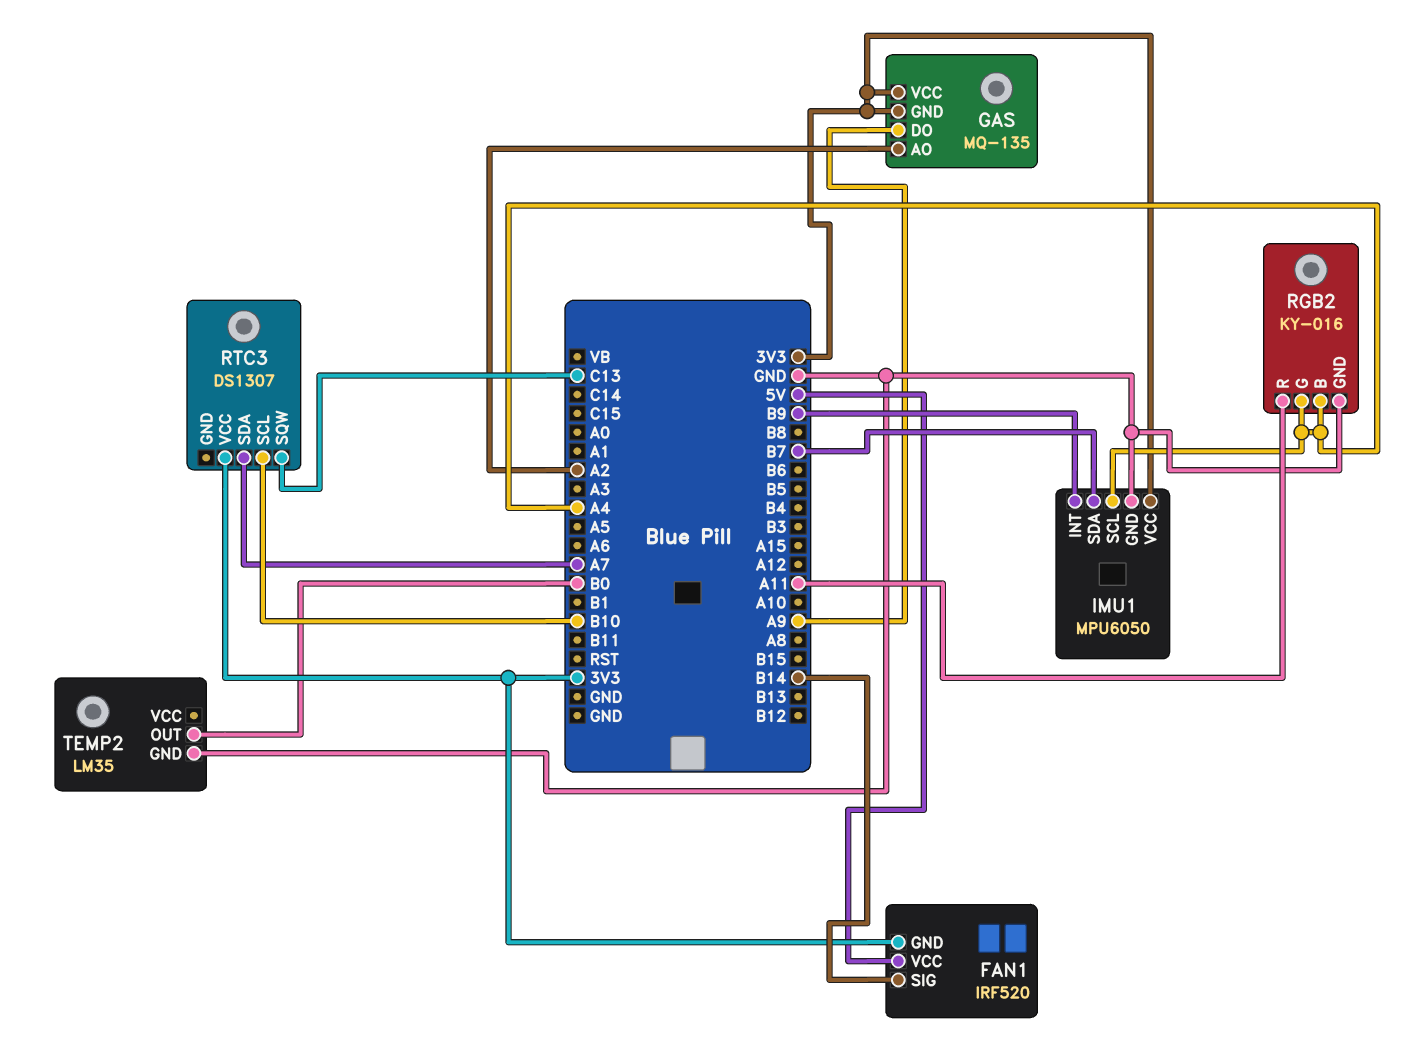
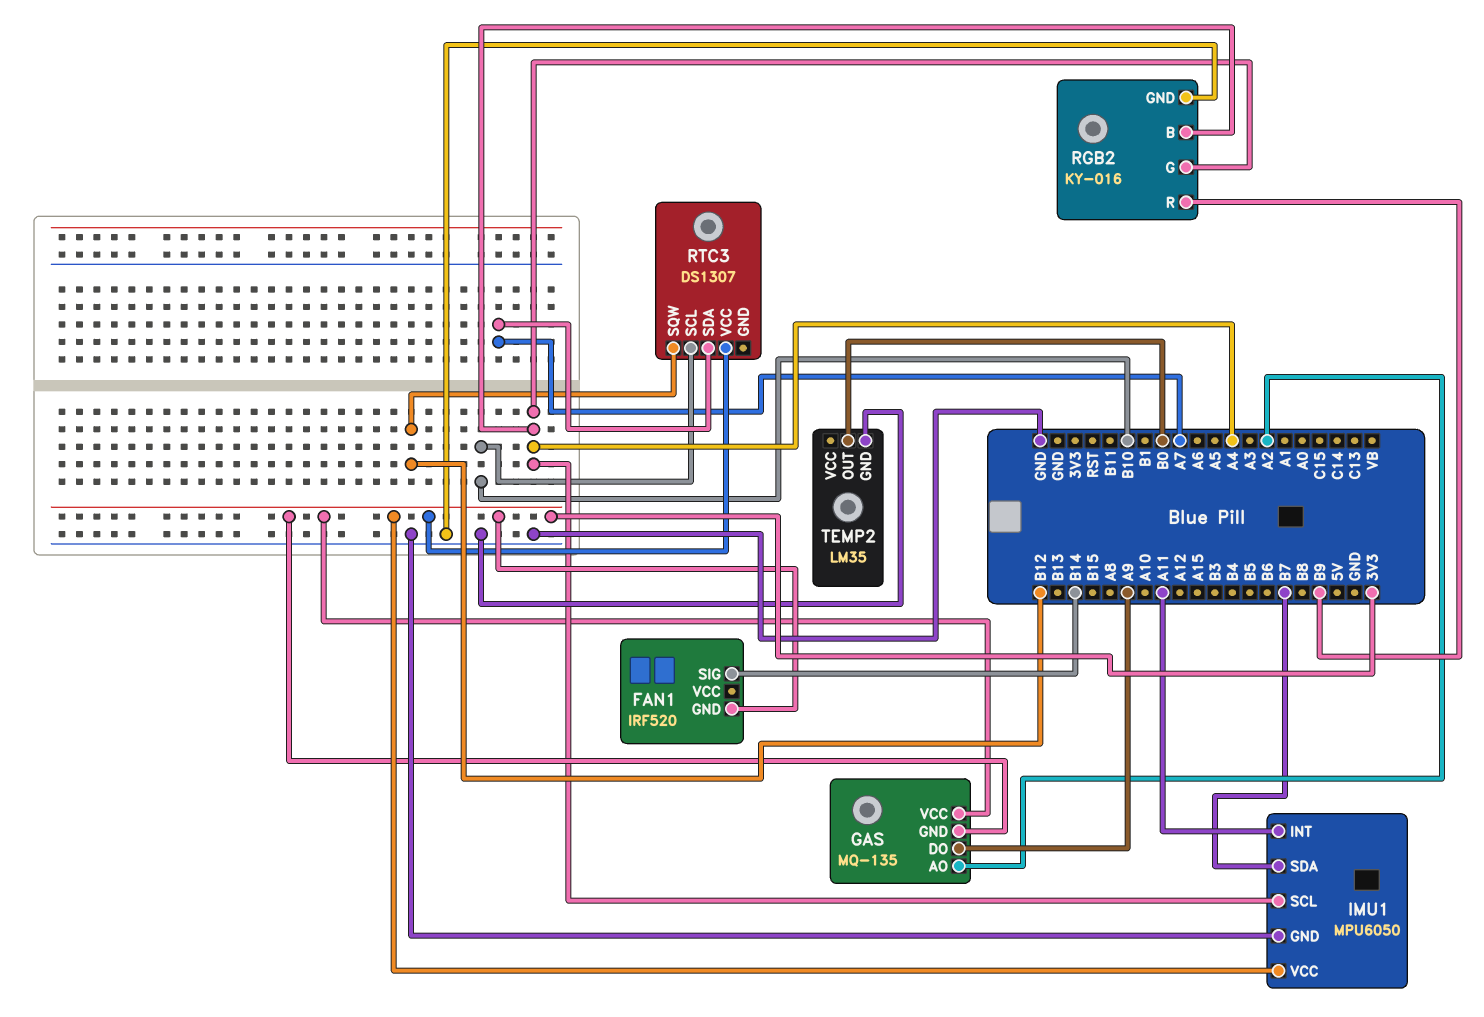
FAN1 pin VCC: 5V -> none
IMU1 pin INT: B9 -> A11
RGB2 pin R: A11 -> B9
RTC3 pin SQW: C13 -> B12

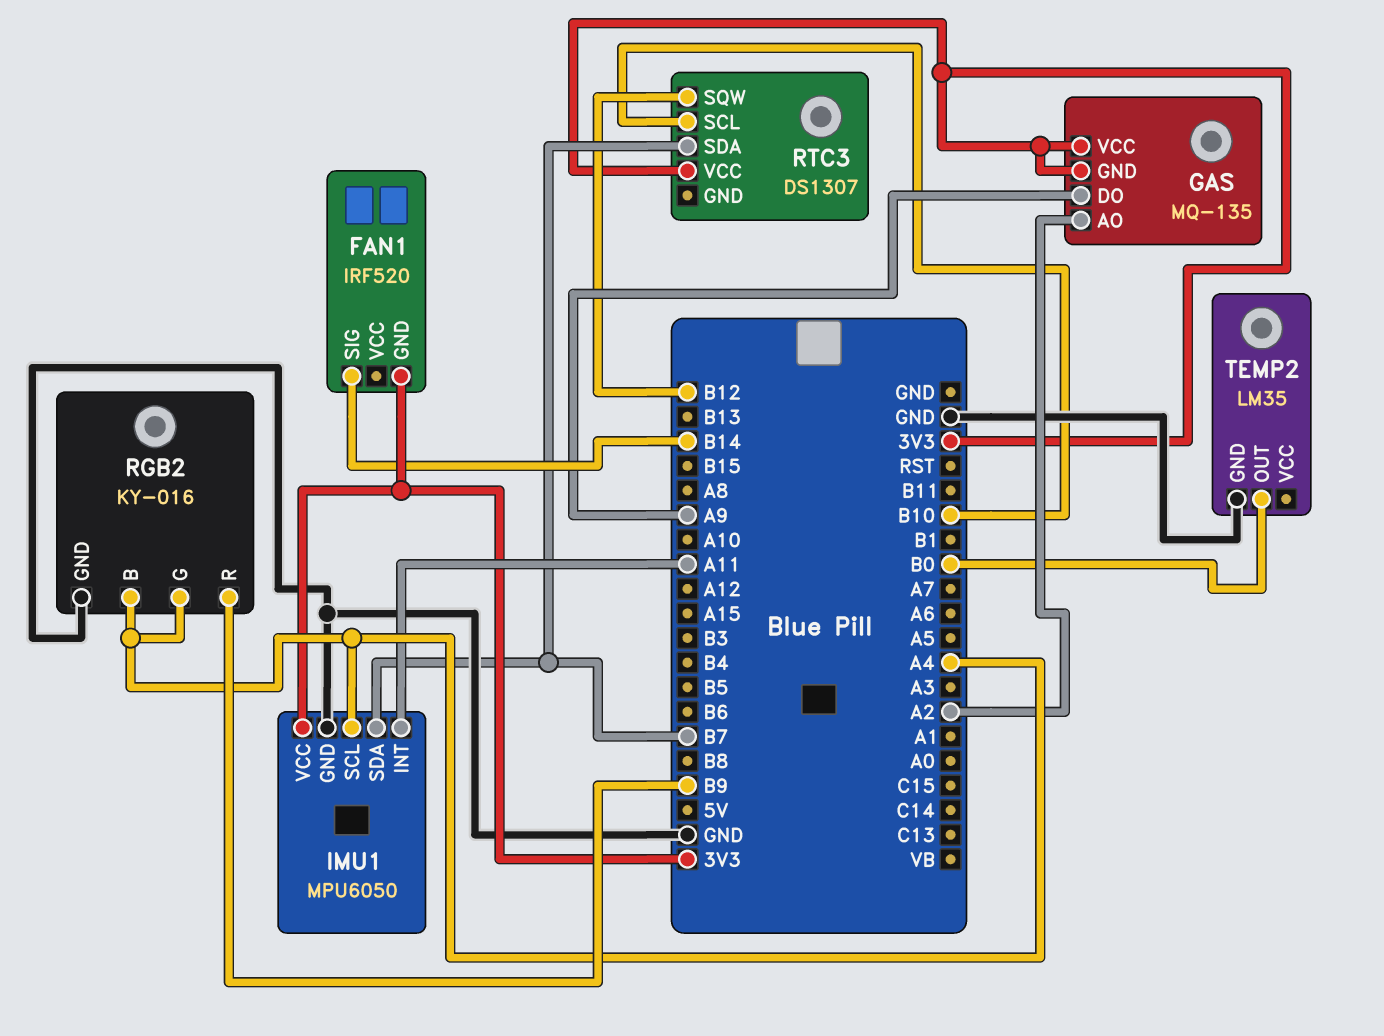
RTC3 pin SDA: A7 -> B7

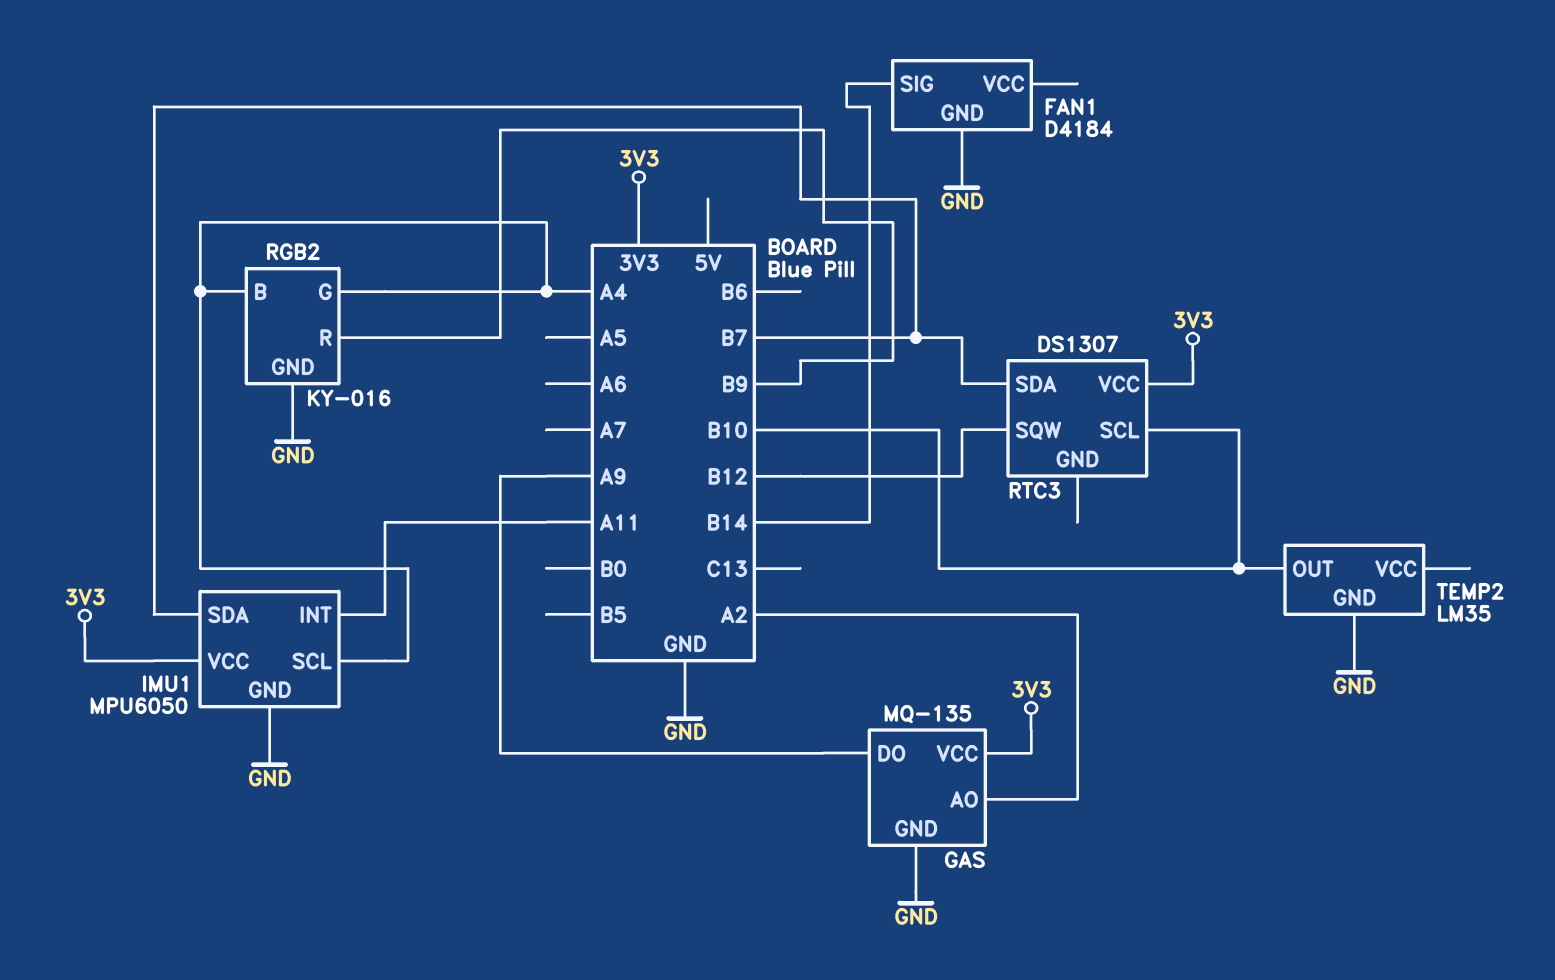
FAN1: IRF520 -> D4184
FAN1 pin GND: 3V3 -> GND
GAS pin GND: 3V3 -> GND
TEMP2 pin OUT: B0 -> B10

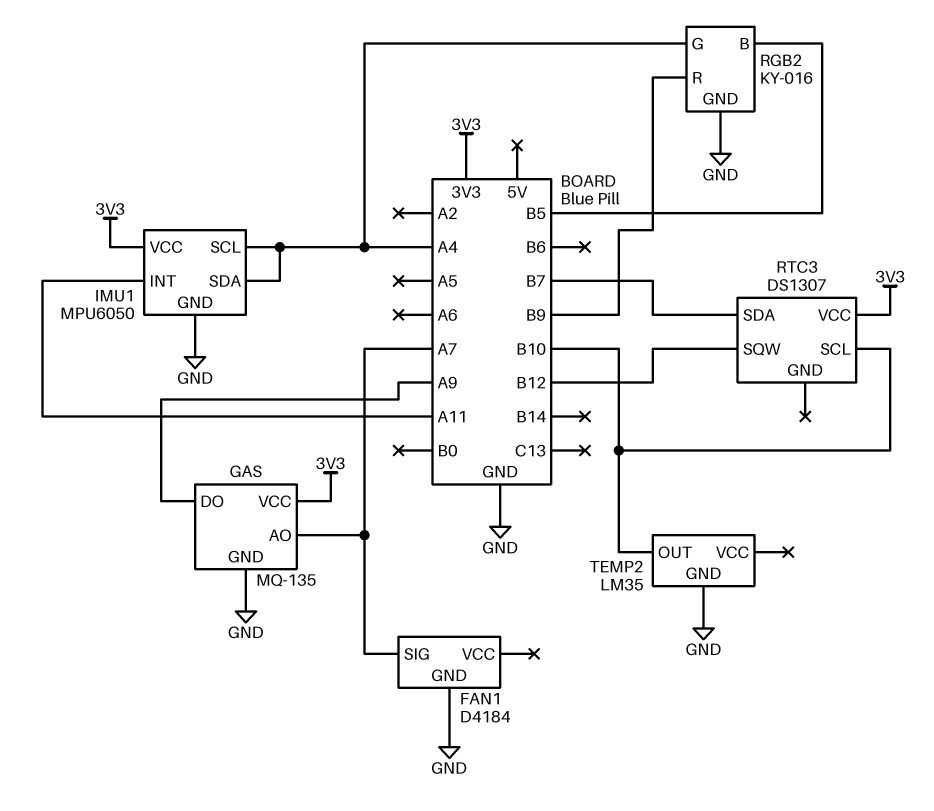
FAN1 pin SIG: B14 -> A7
GAS pin AO: A2 -> A7
IMU1 pin SDA: B7 -> A4
RGB2 pin B: A4 -> B5

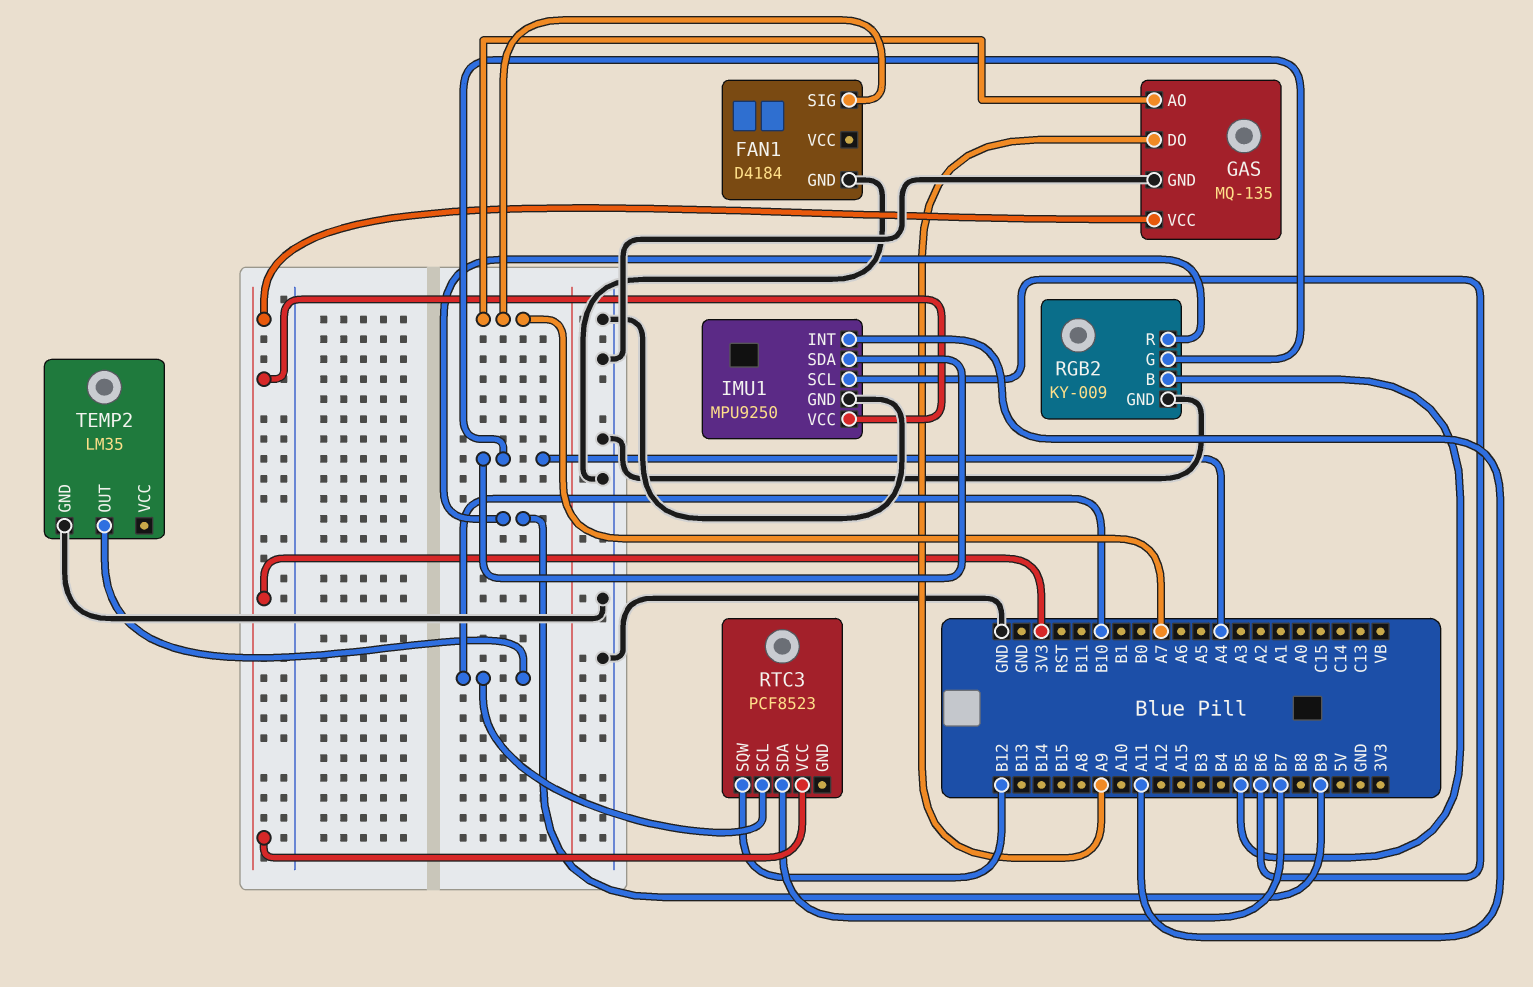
IMU1: MPU6050 -> MPU9250
IMU1 pin SCL: A4 -> B6
RGB2: KY-016 -> KY-009
RTC3: DS1307 -> PCF8523

